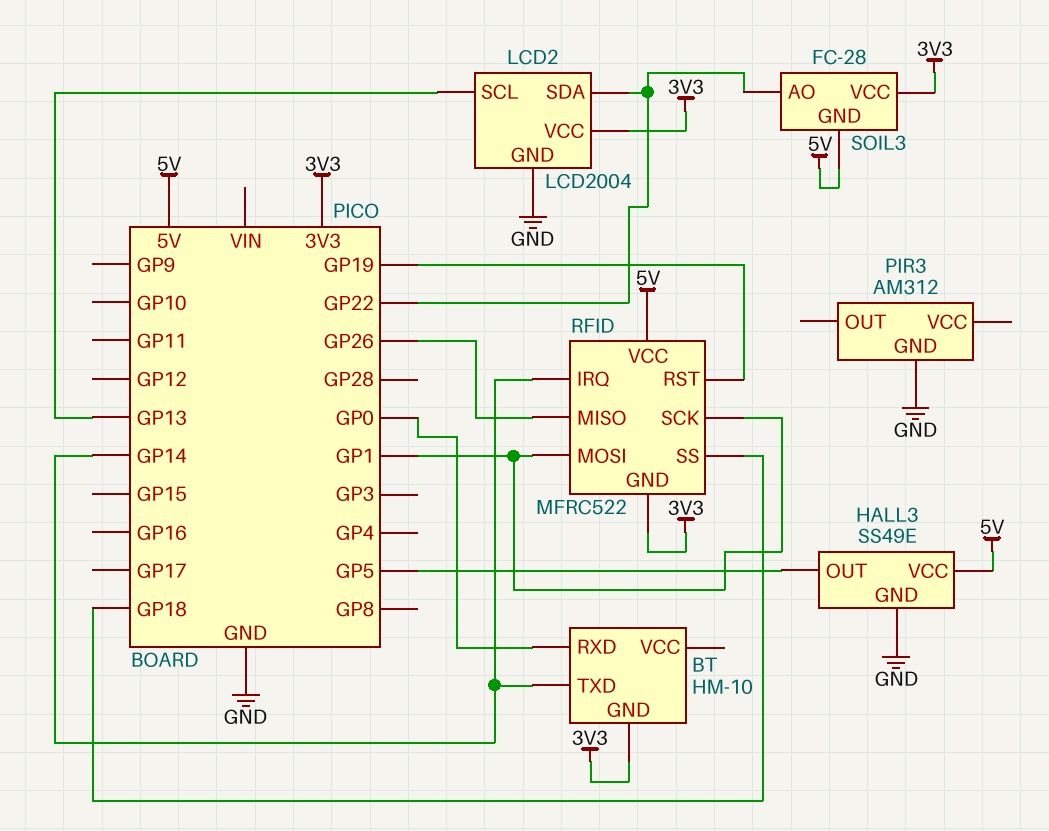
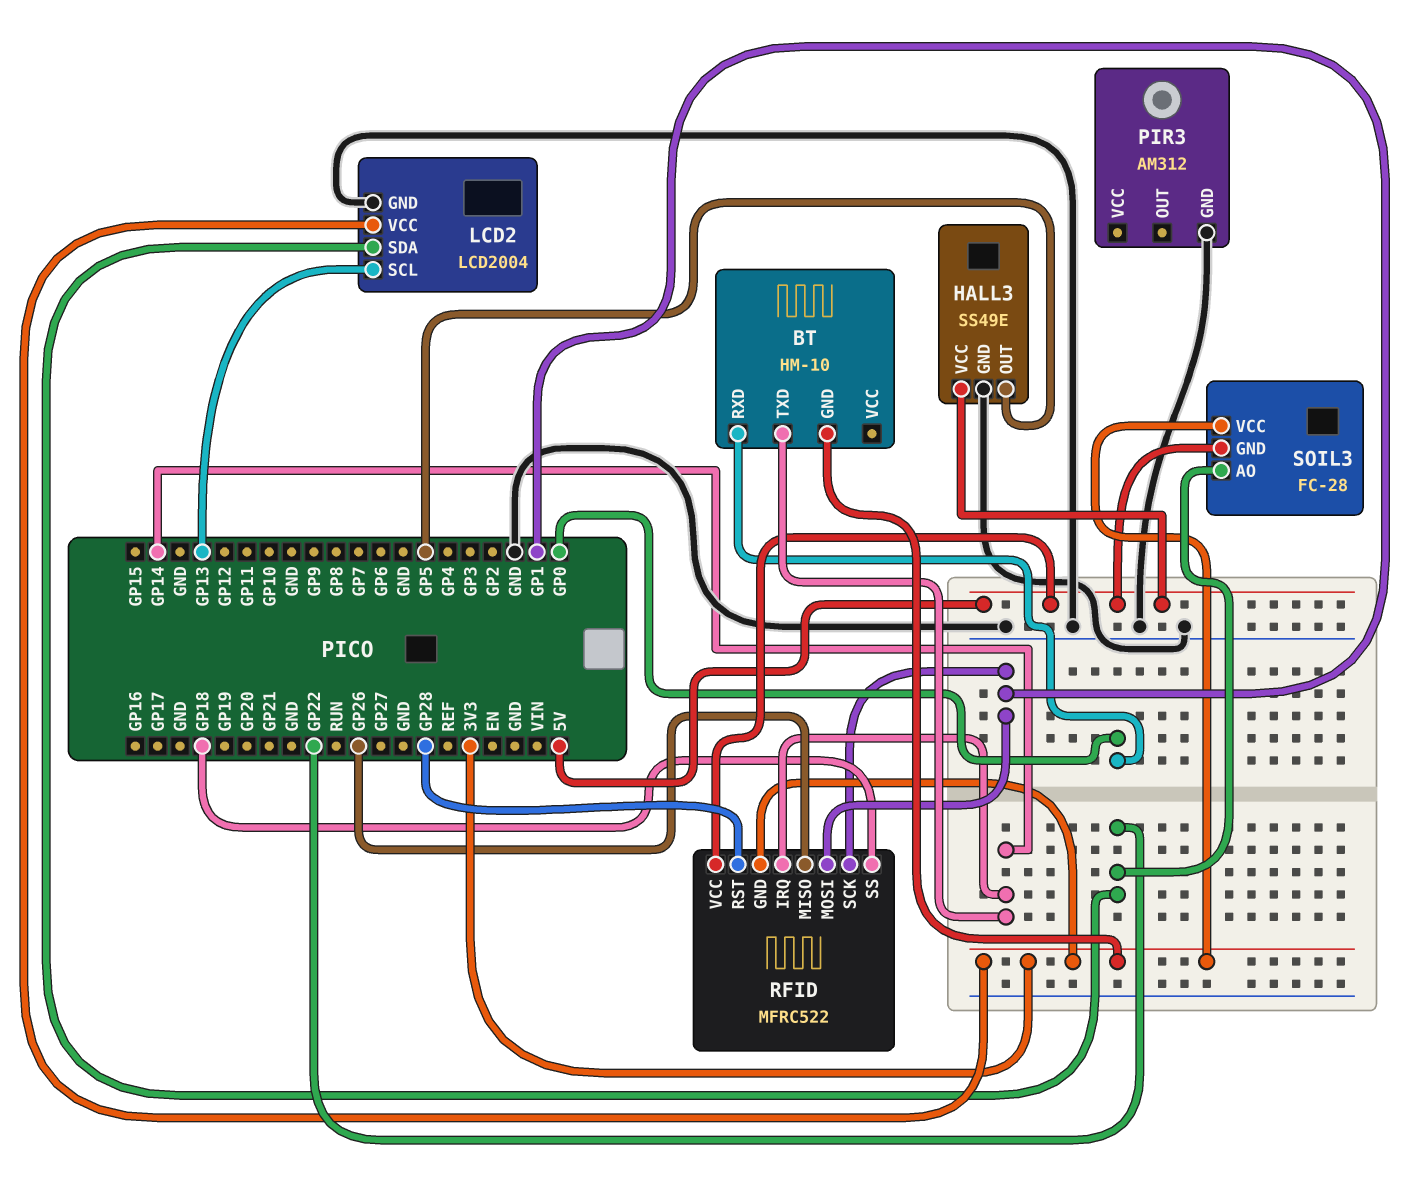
RFID pin RST: GP19 -> GP28

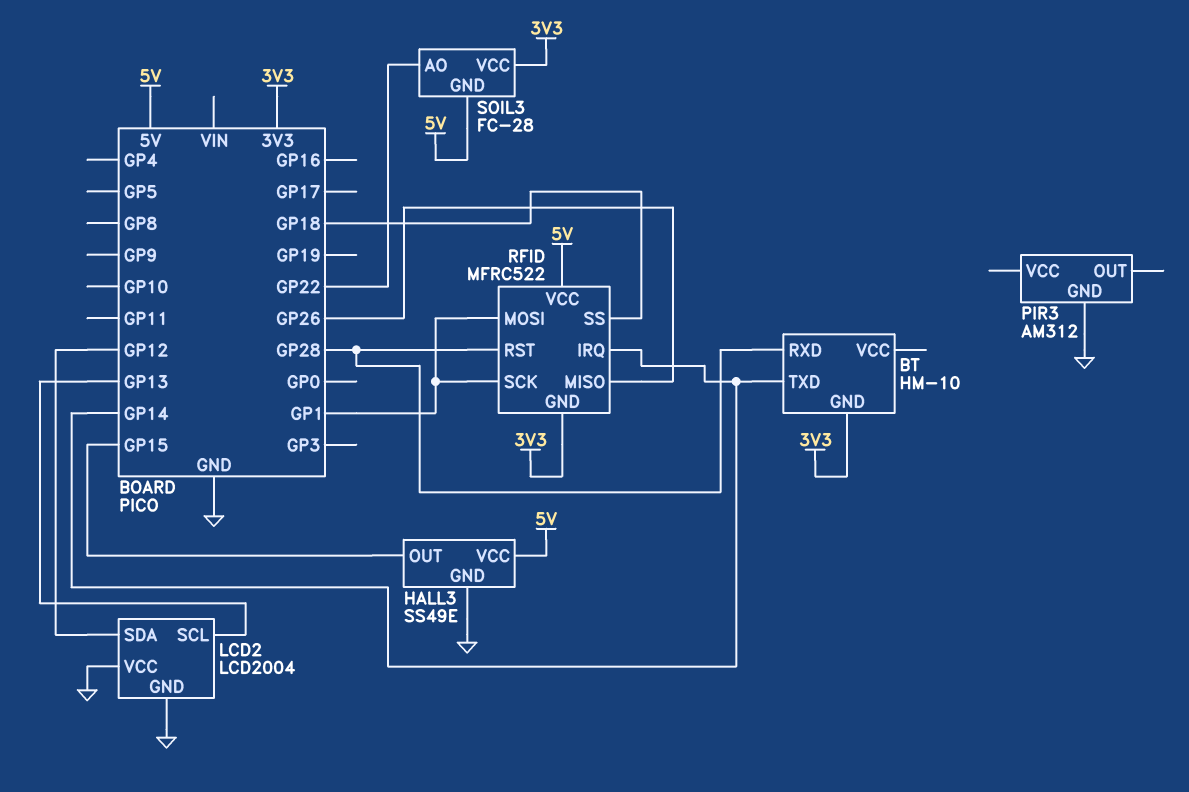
BT pin RXD: GP0 -> GP28
HALL3 pin OUT: GP5 -> GP15
LCD2 pin SDA: GP22 -> GP12
LCD2 pin VCC: 3V3 -> GND

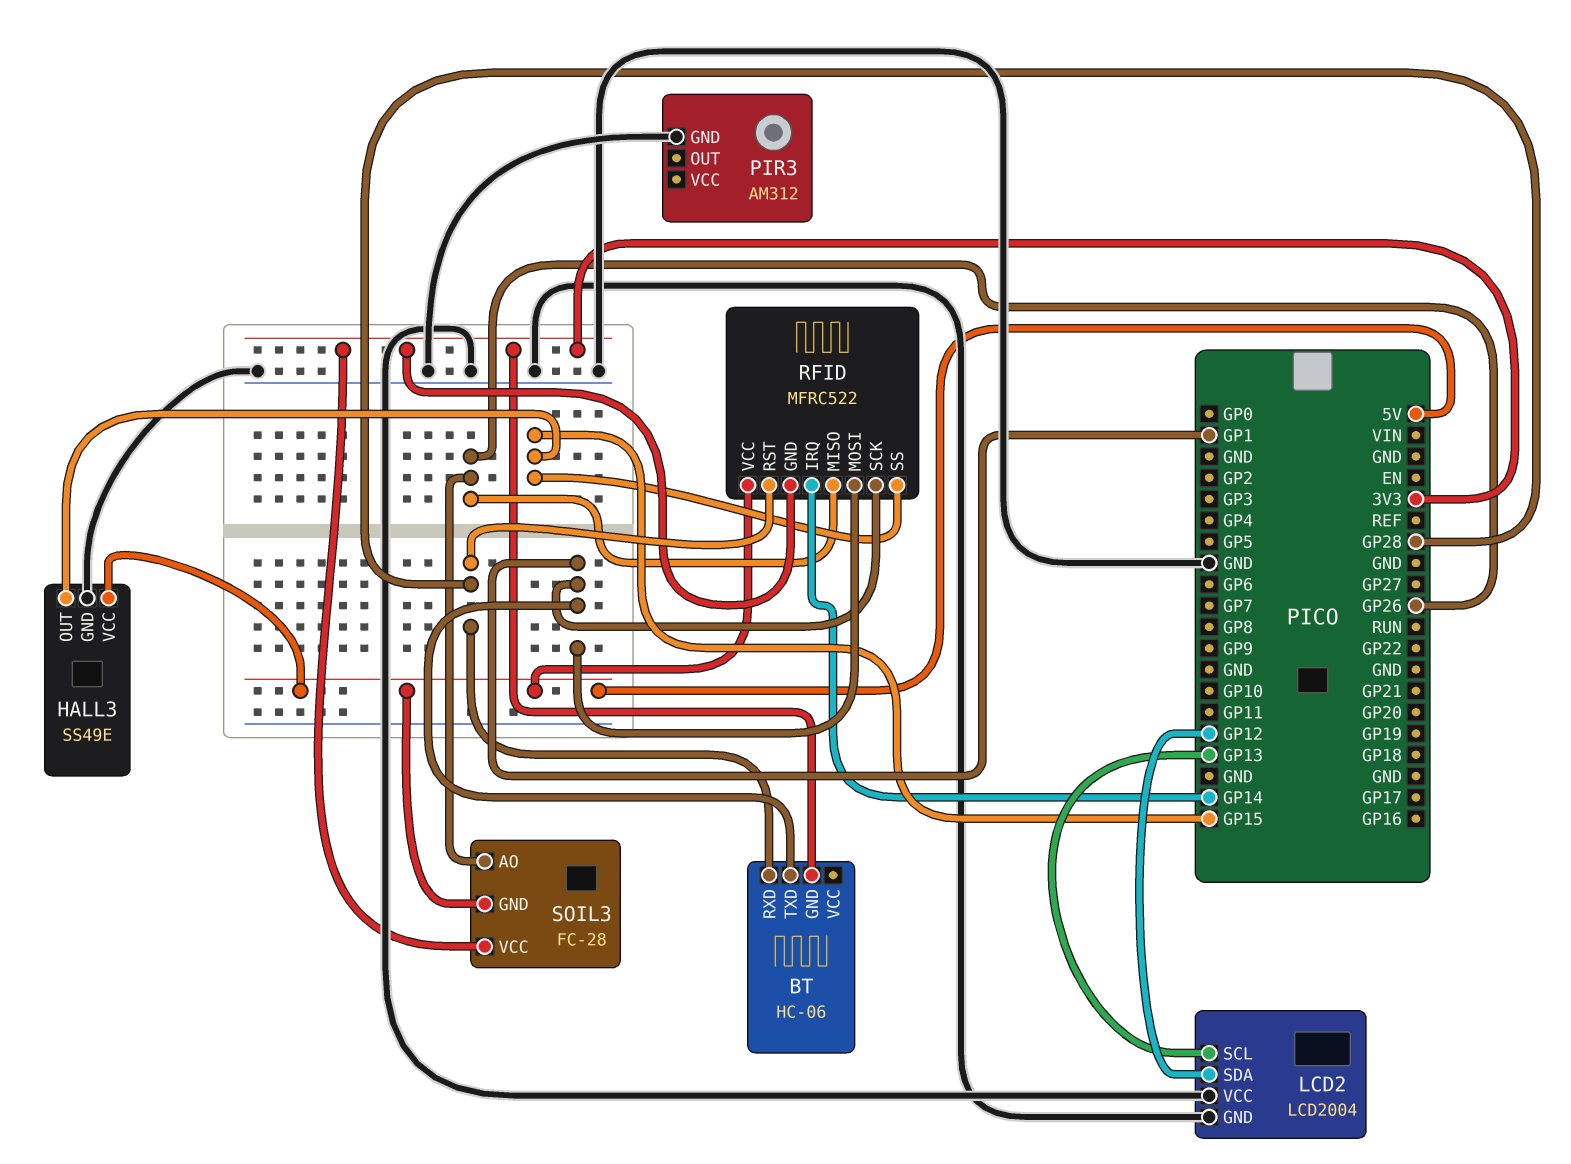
BT: HM-10 -> HC-06
BT pin TXD: GP14 -> GP1
RFID pin SS: GP18 -> GP15
SOIL3 pin AO: GP22 -> GP26

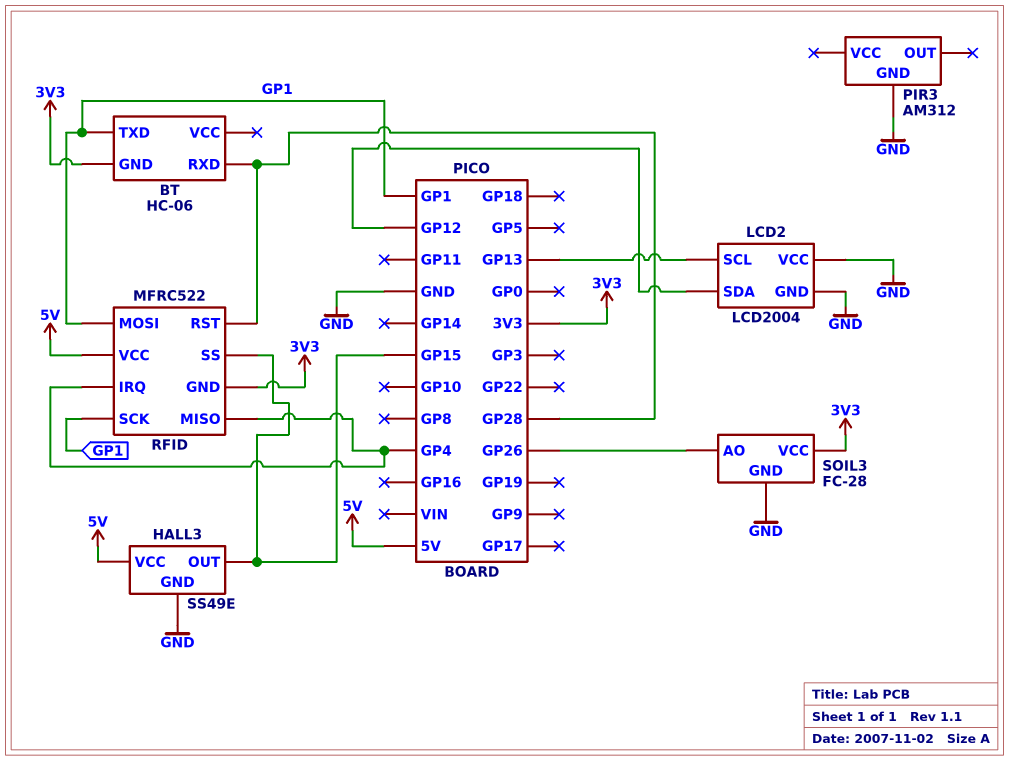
RFID pin IRQ: GP14 -> GP4
RFID pin MISO: GP26 -> GP4
SOIL3 pin GND: 5V -> GND

